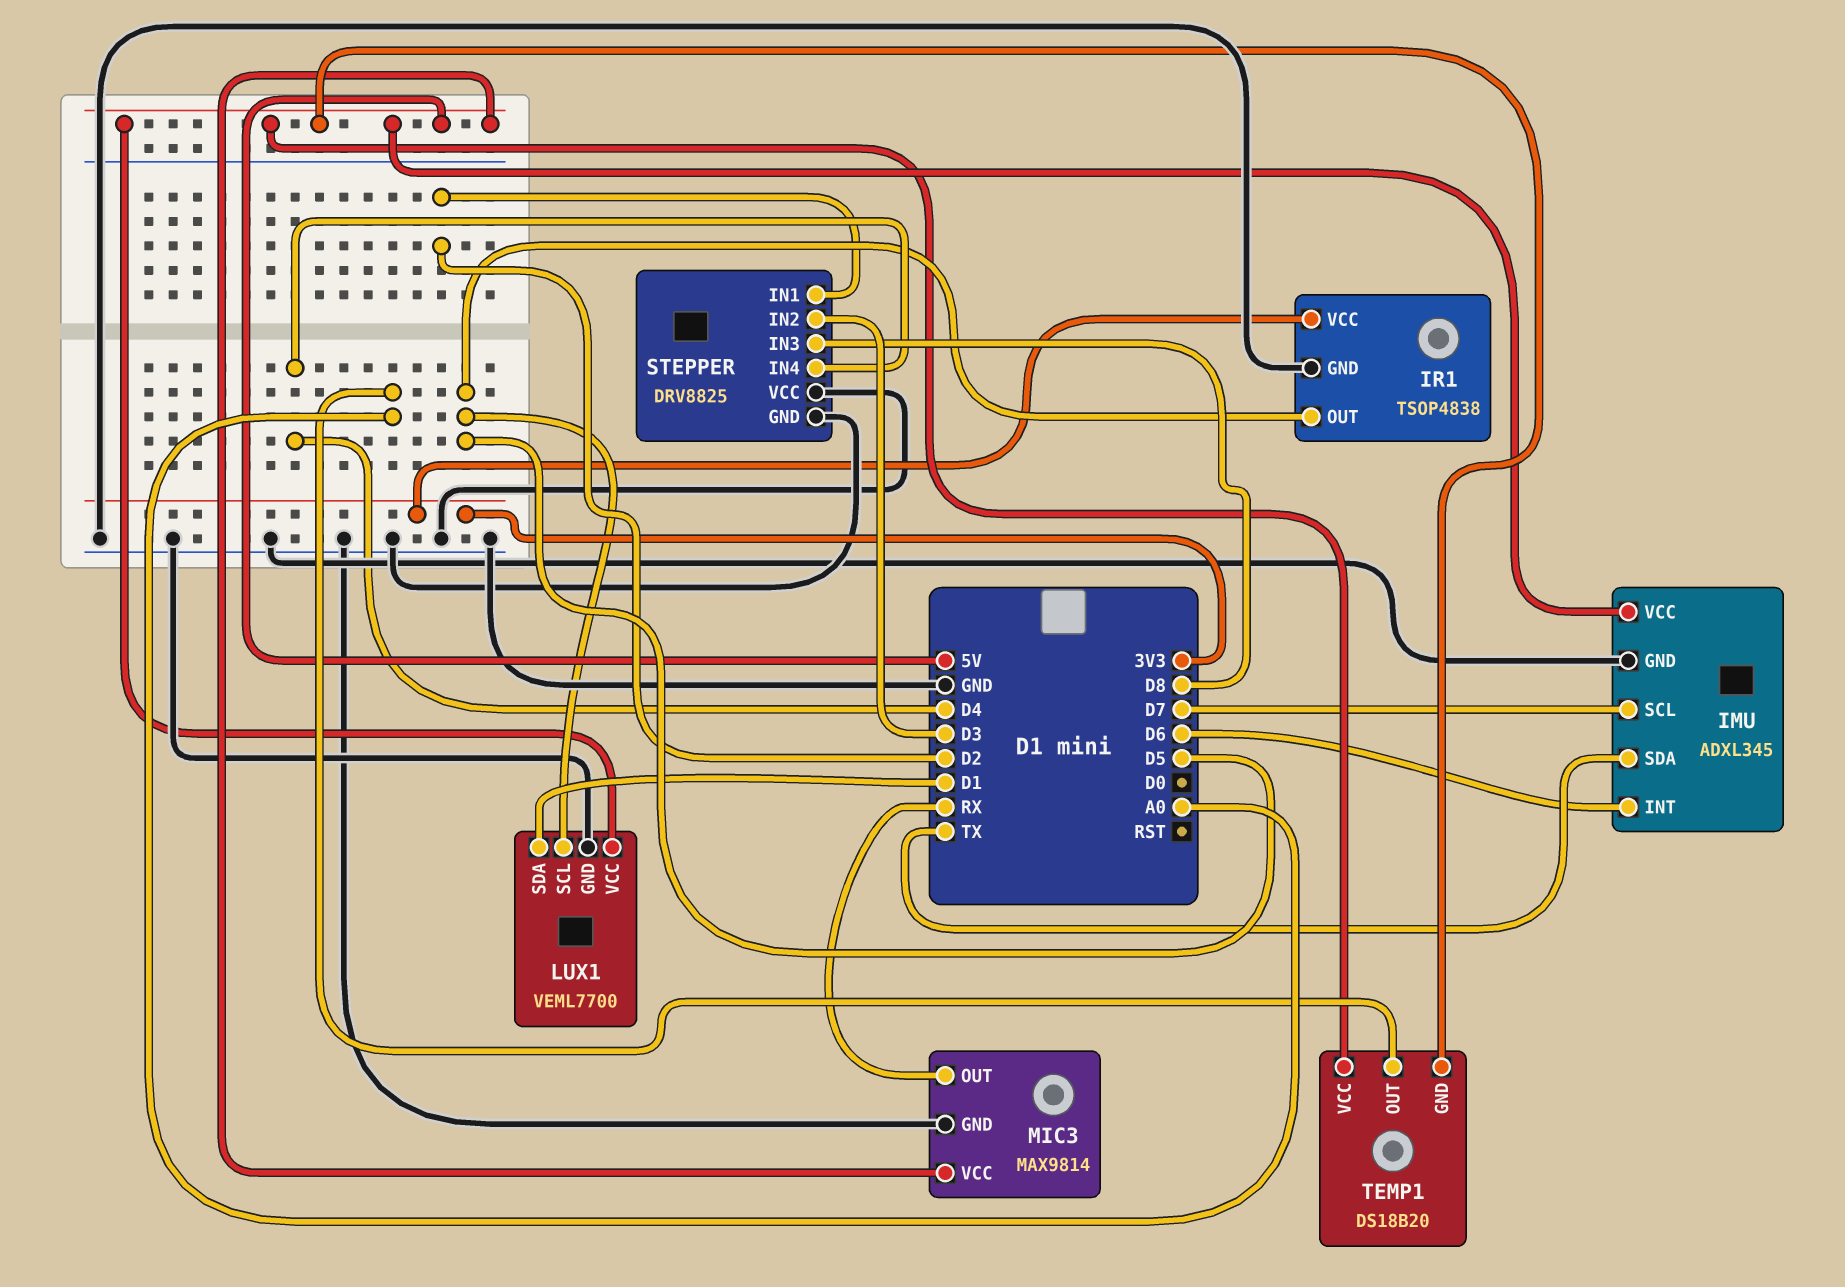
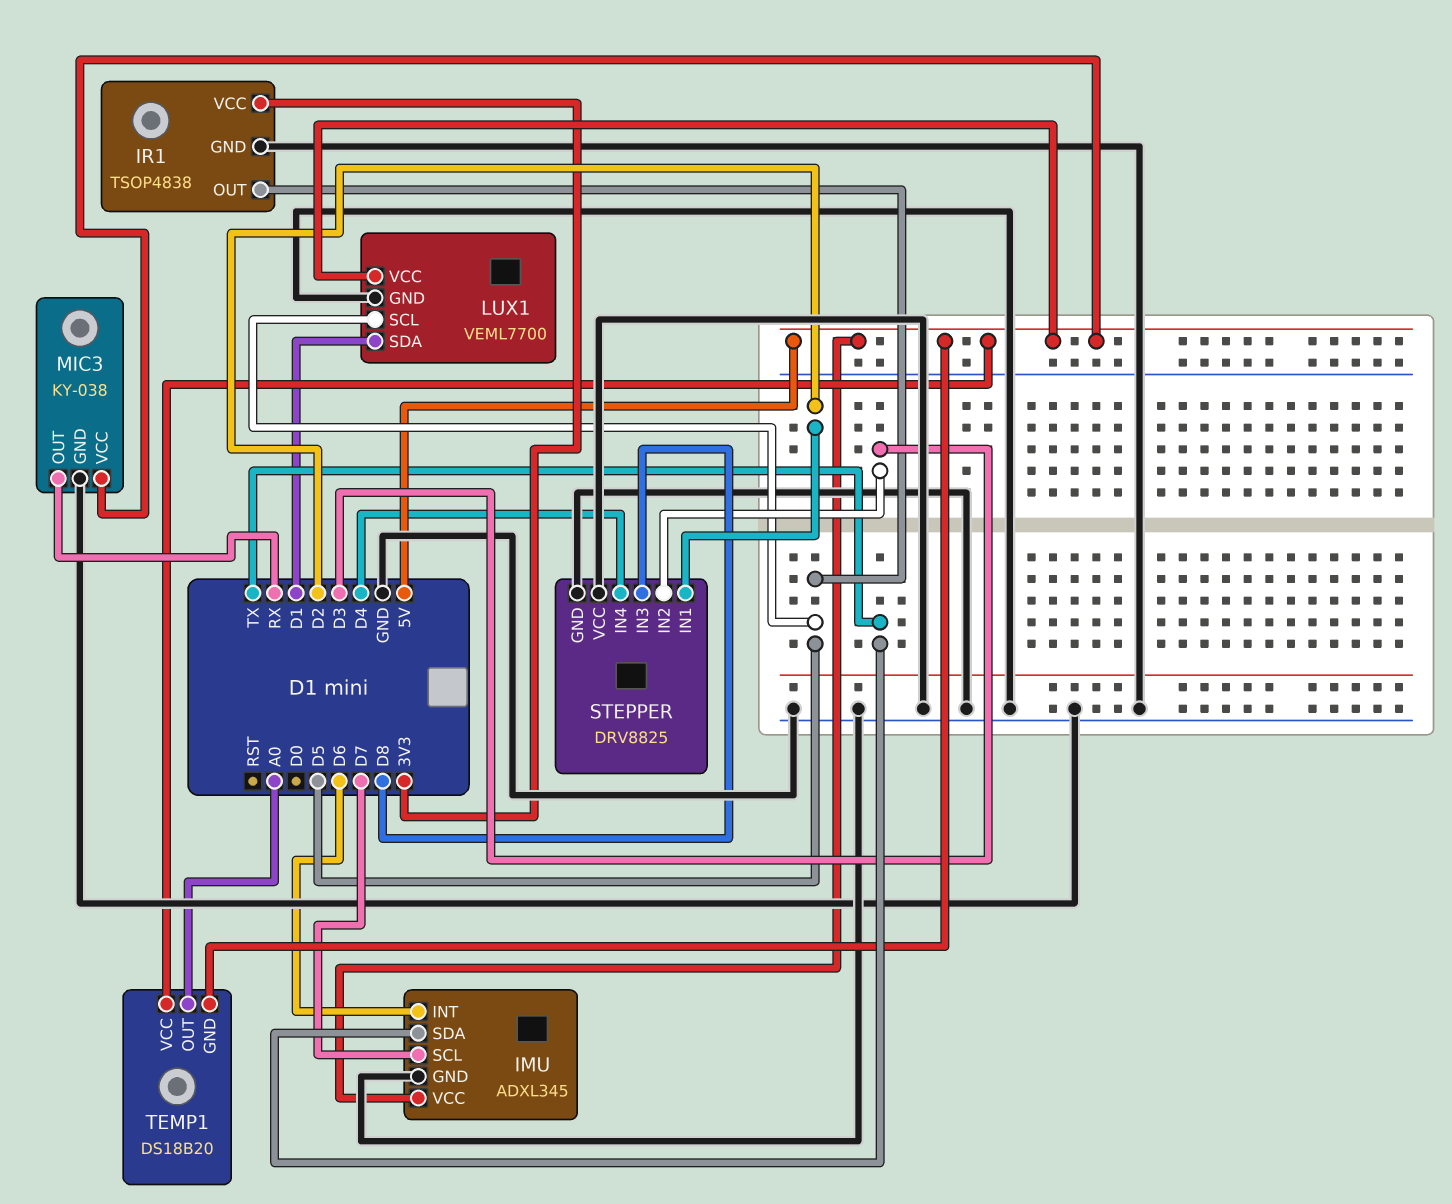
MIC3: MAX9814 -> KY-038

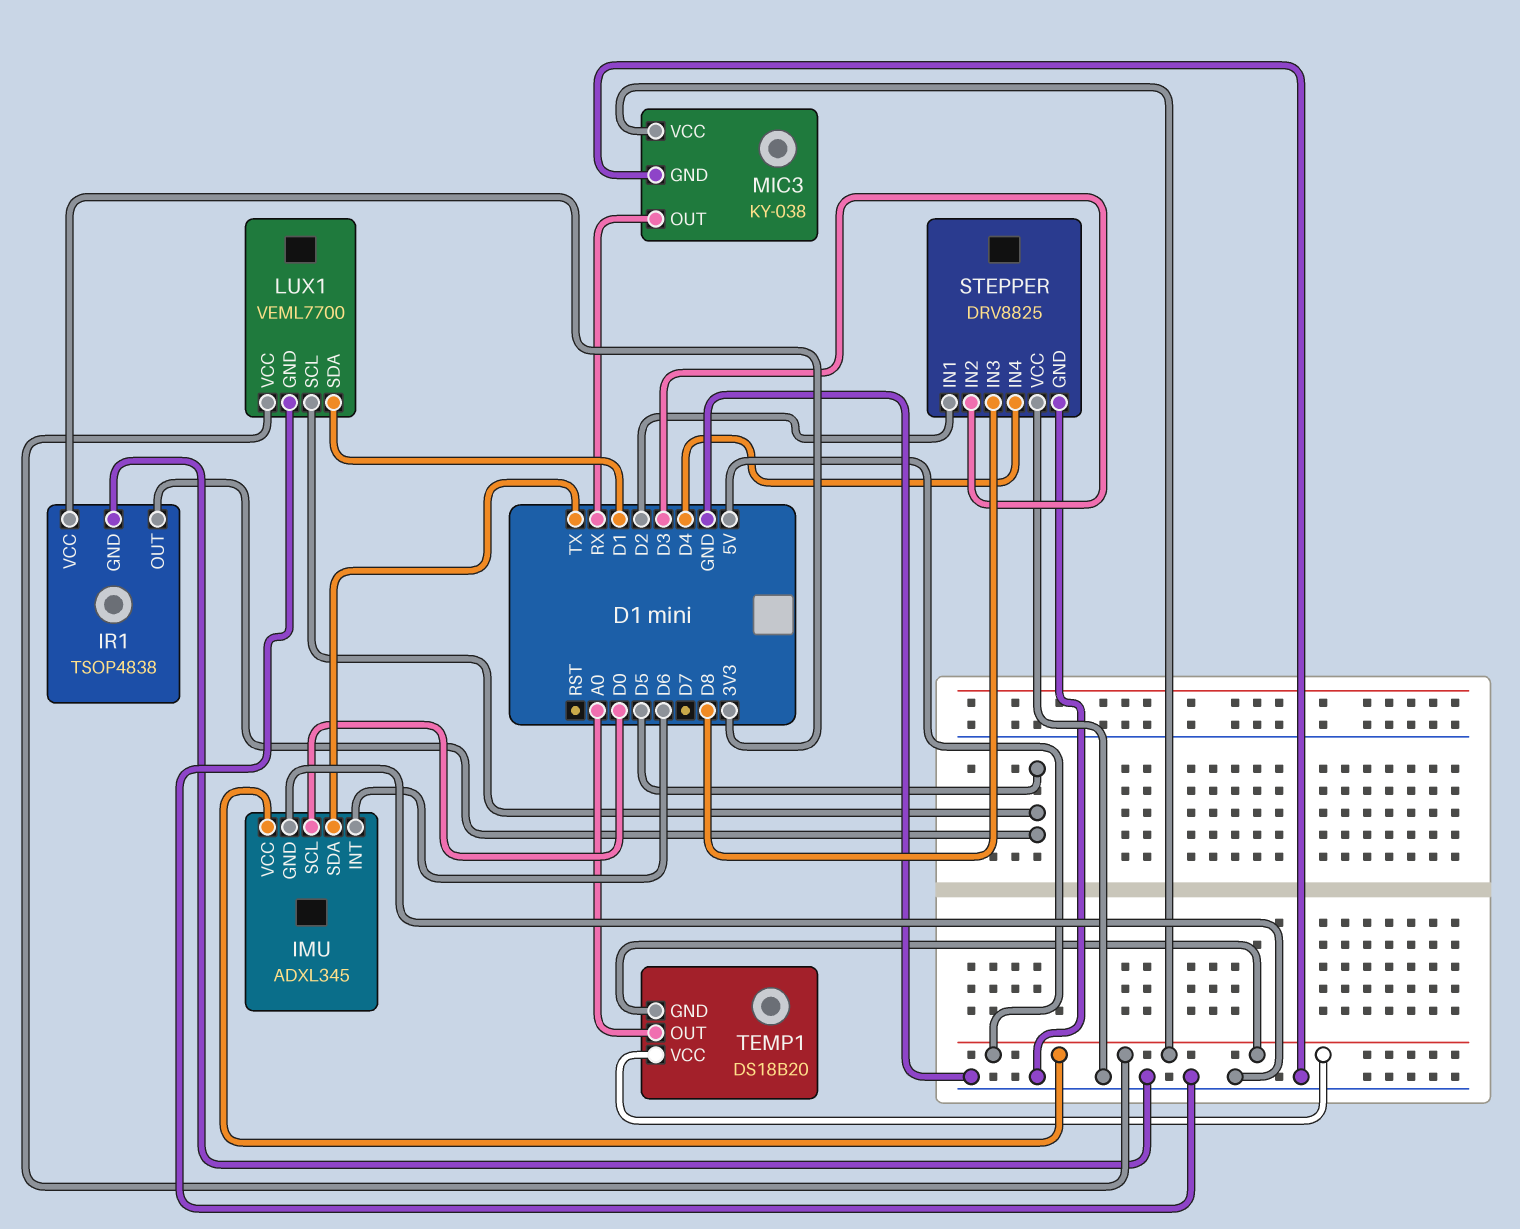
IMU pin SCL: D7 -> D0

